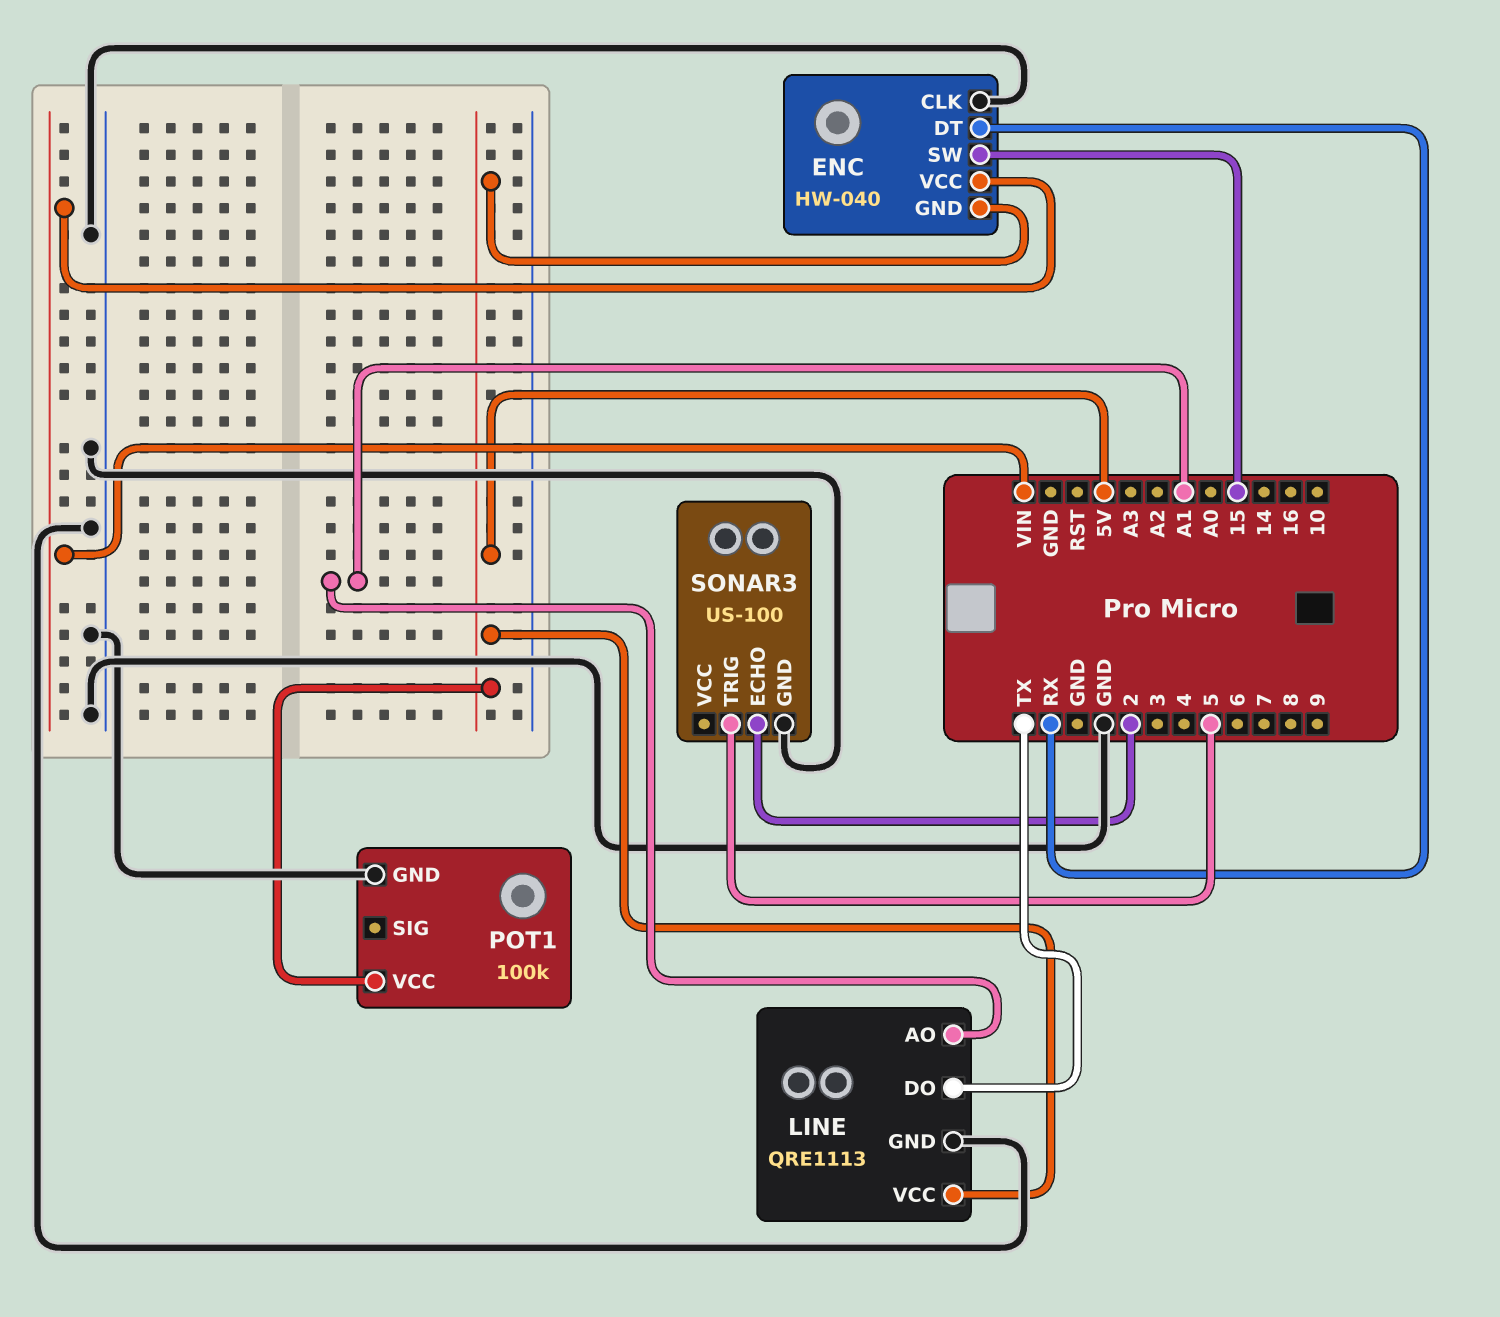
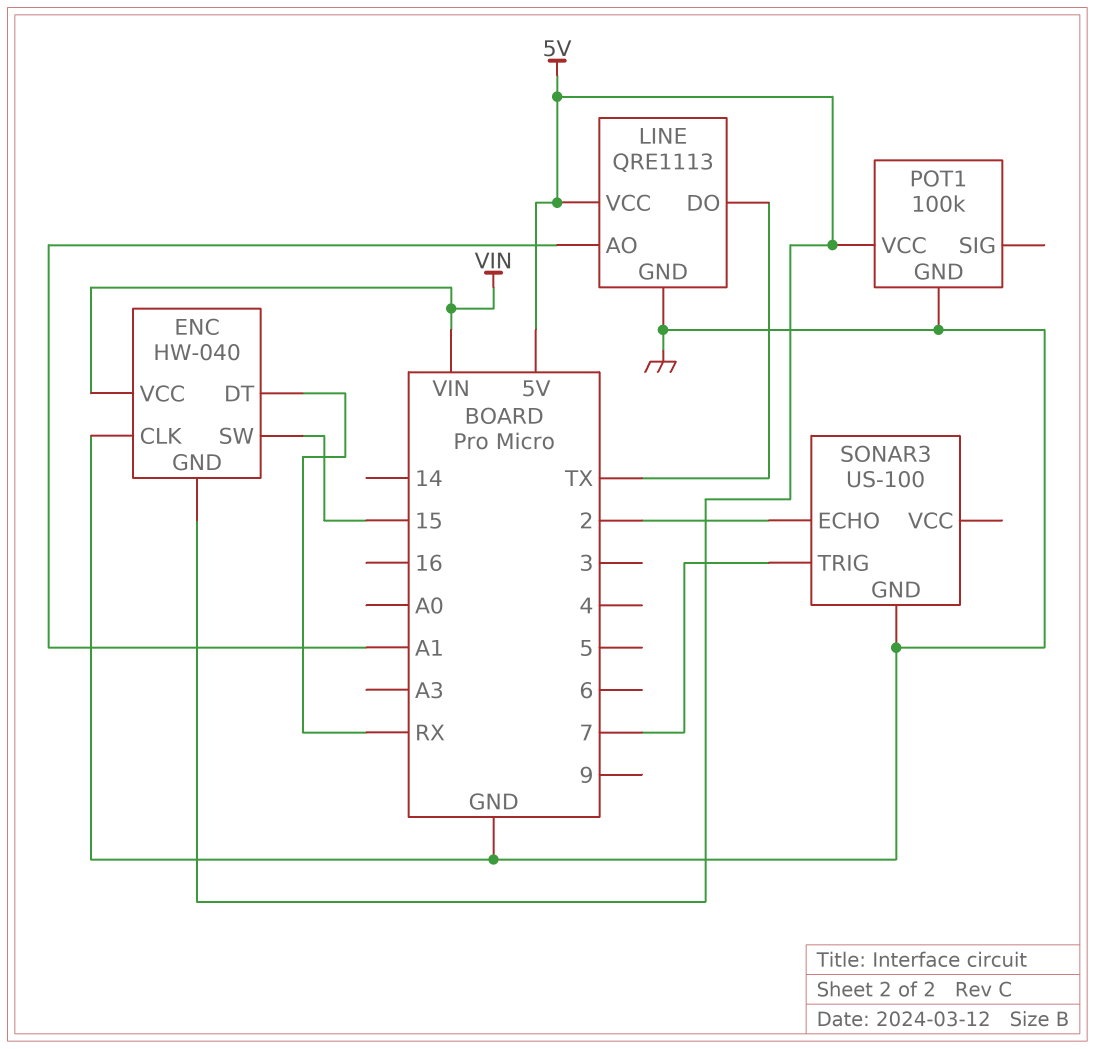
SONAR3 pin TRIG: 5 -> 7

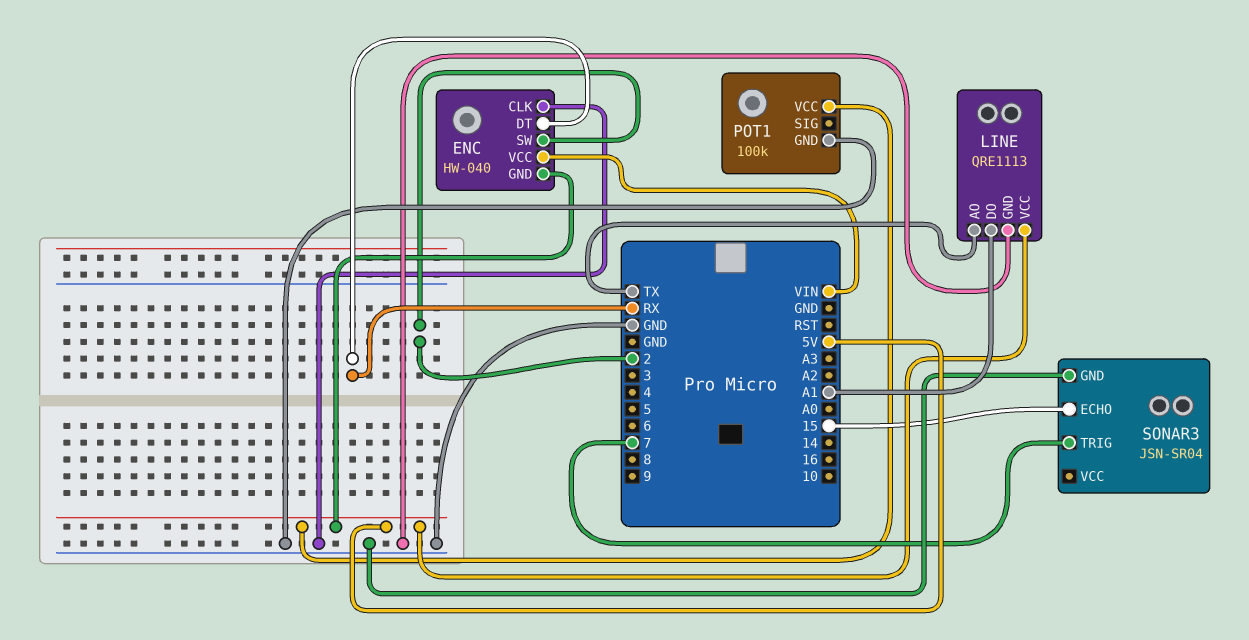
ENC pin SW: 15 -> 2
LINE pin AO: A1 -> TX
LINE pin DO: TX -> A1
SONAR3: US-100 -> JSN-SR04
SONAR3 pin ECHO: 2 -> 15

